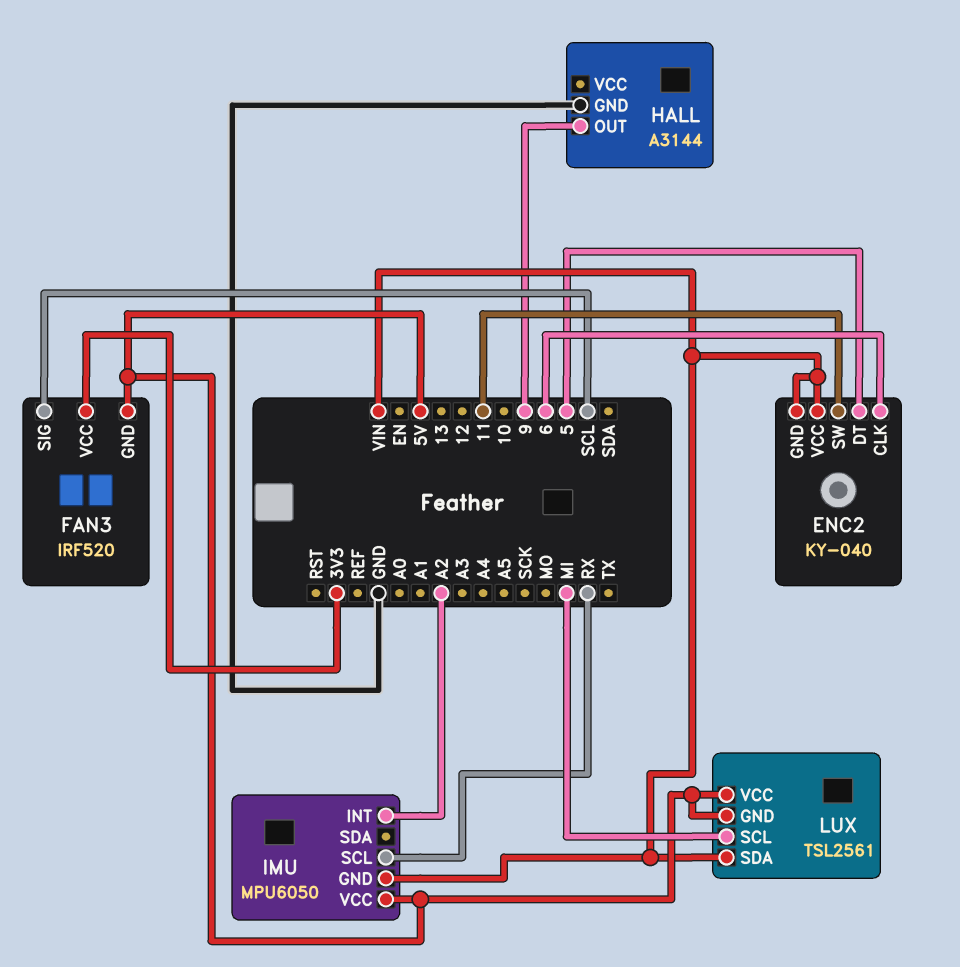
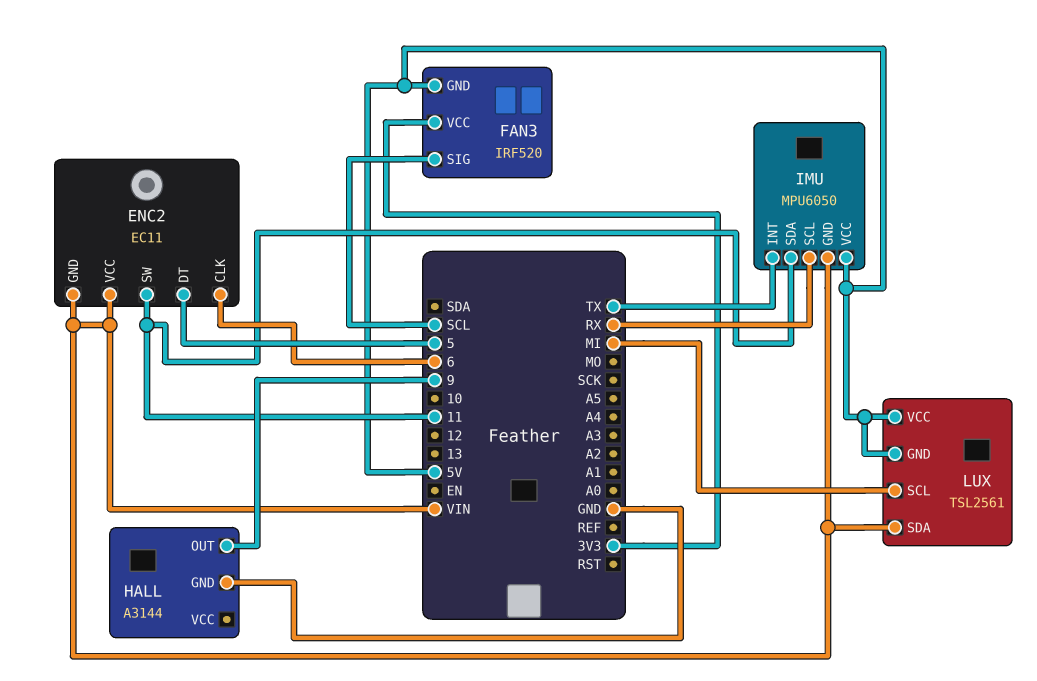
ENC2: KY-040 -> EC11
IMU pin INT: A2 -> TX
IMU pin SDA: none -> 11

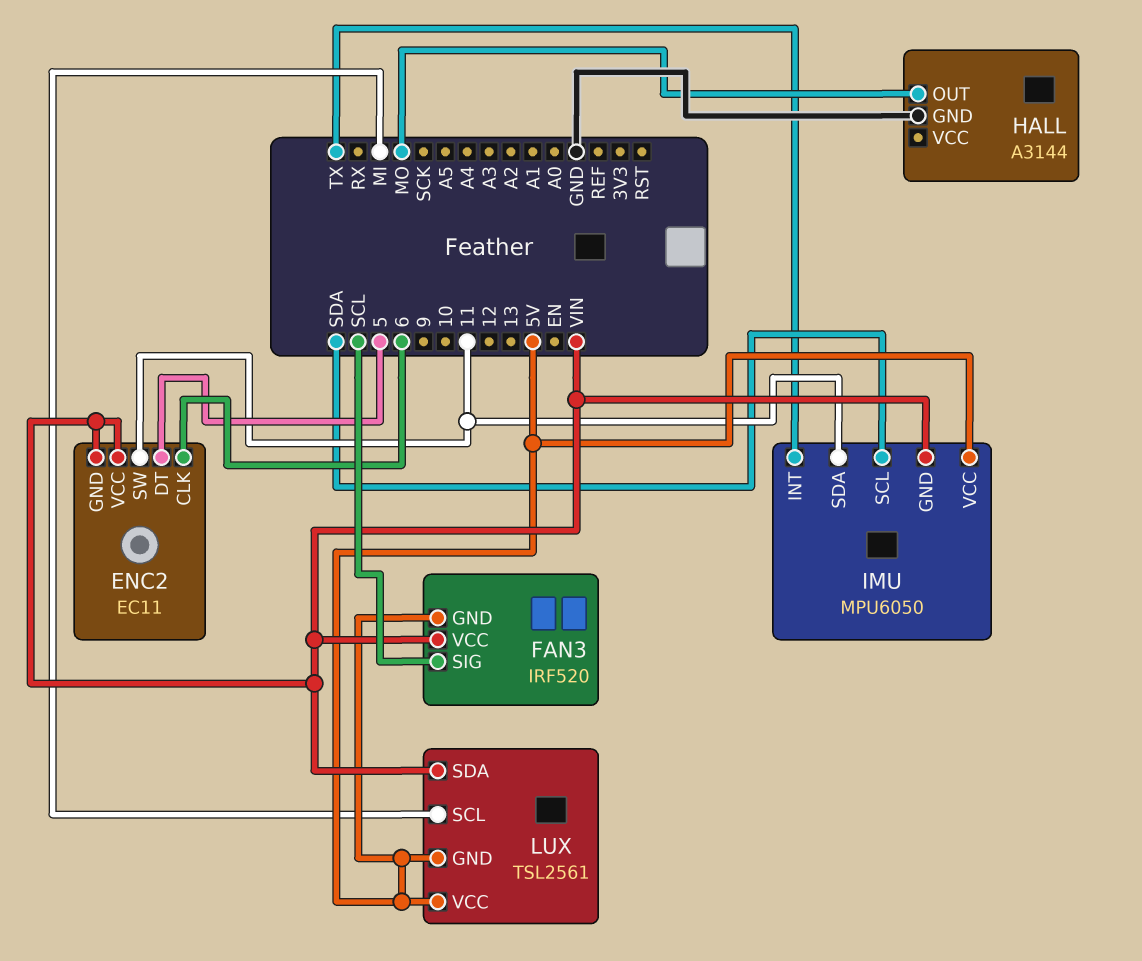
FAN3 pin VCC: 3V3 -> VIN
HALL pin OUT: 9 -> MO
IMU pin SCL: RX -> SDA

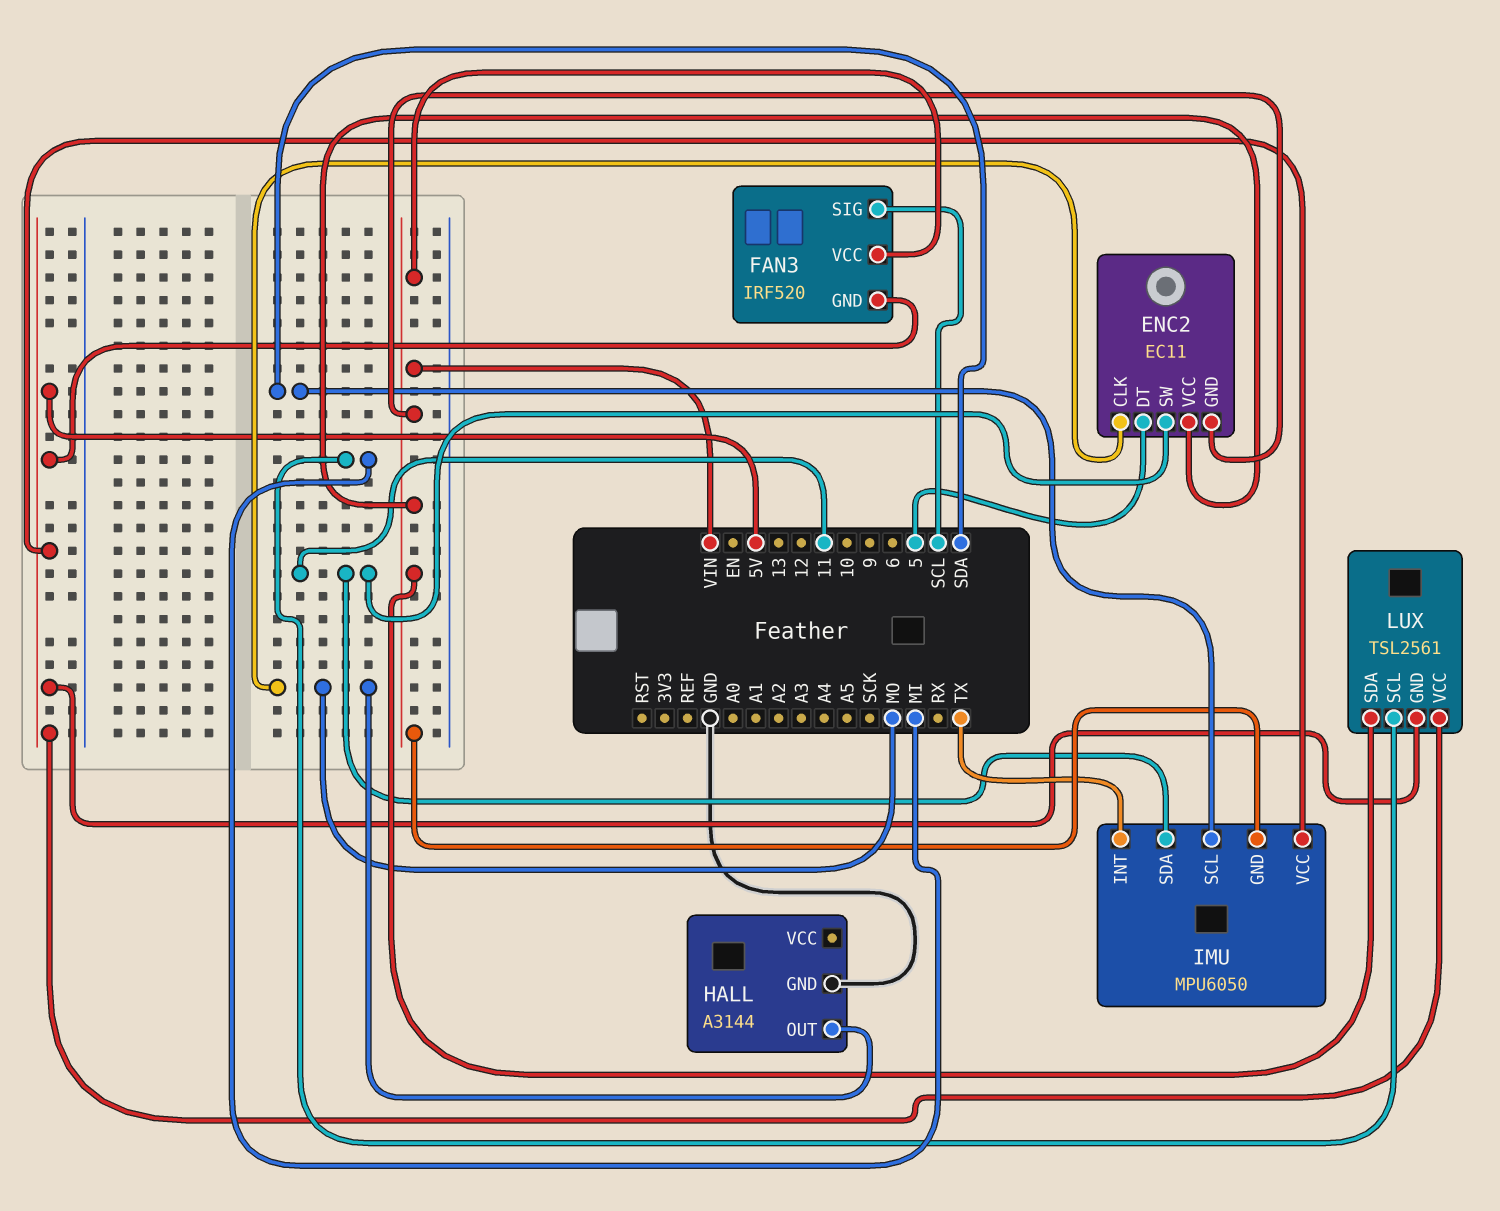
ENC2 pin CLK: 6 -> MO

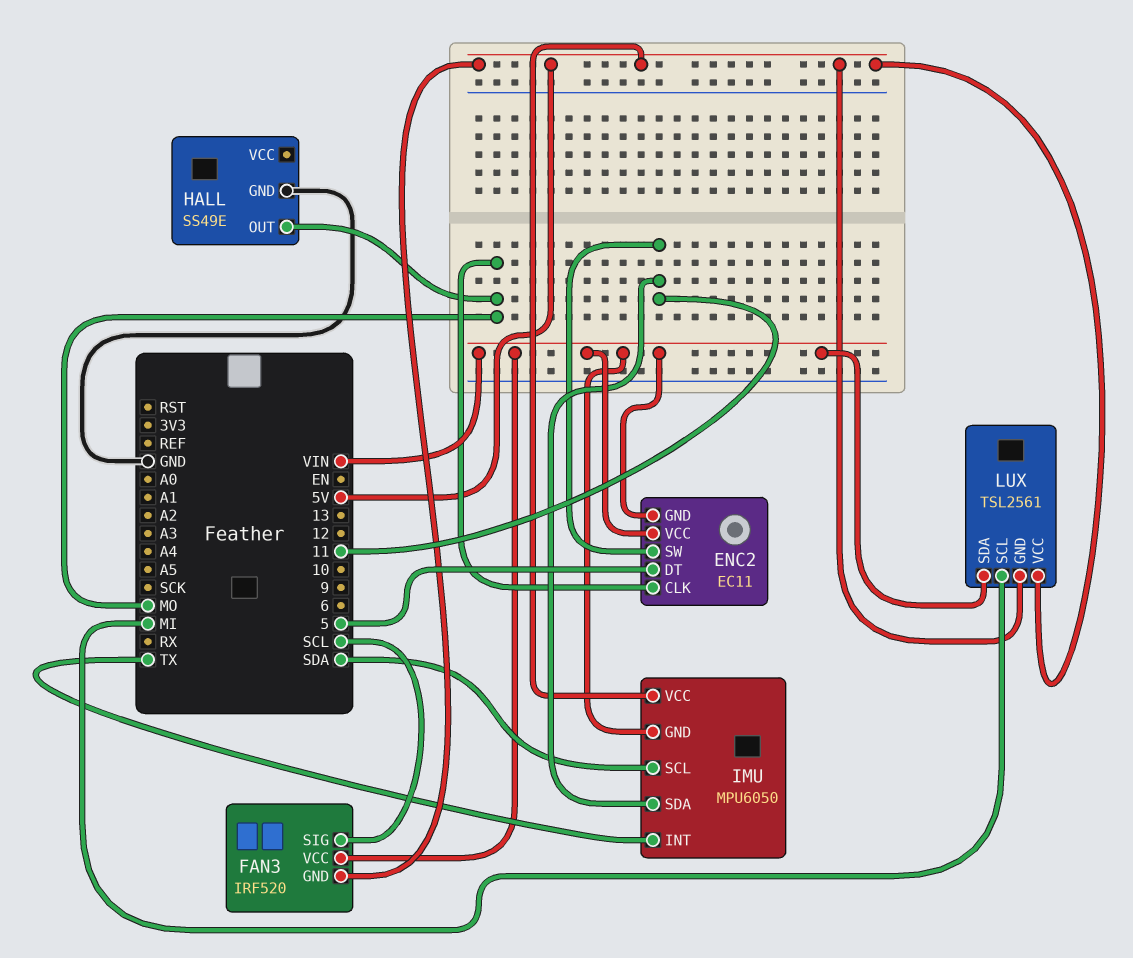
HALL: A3144 -> SS49E

